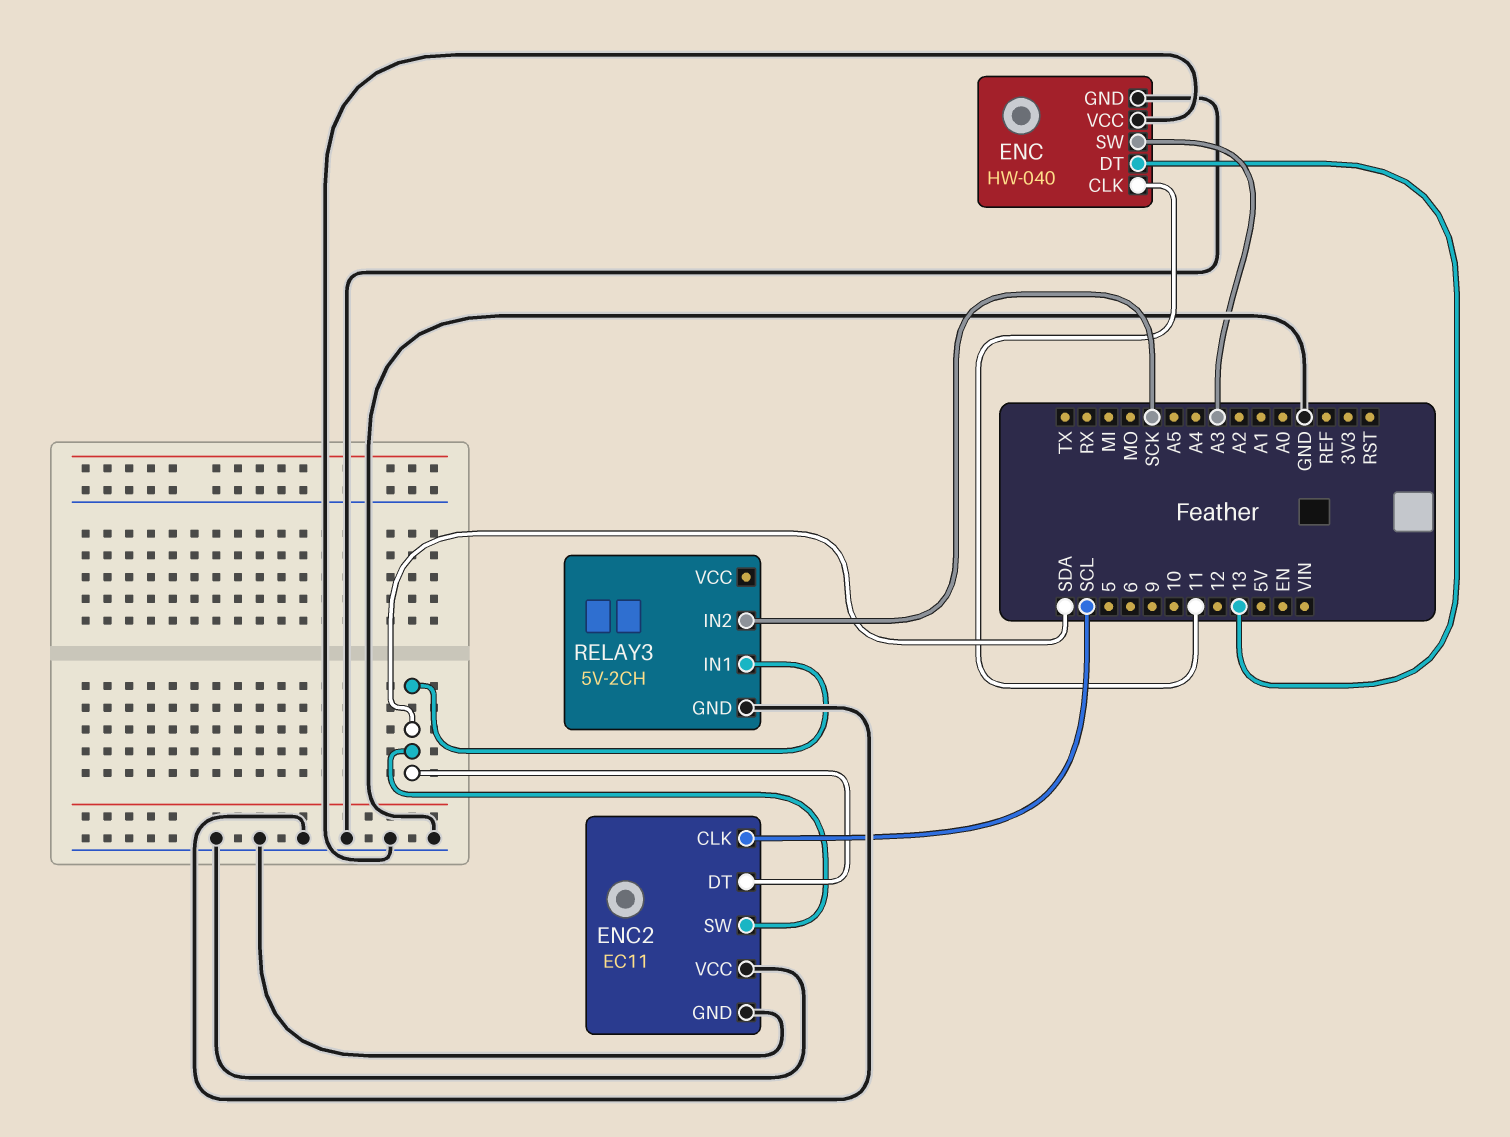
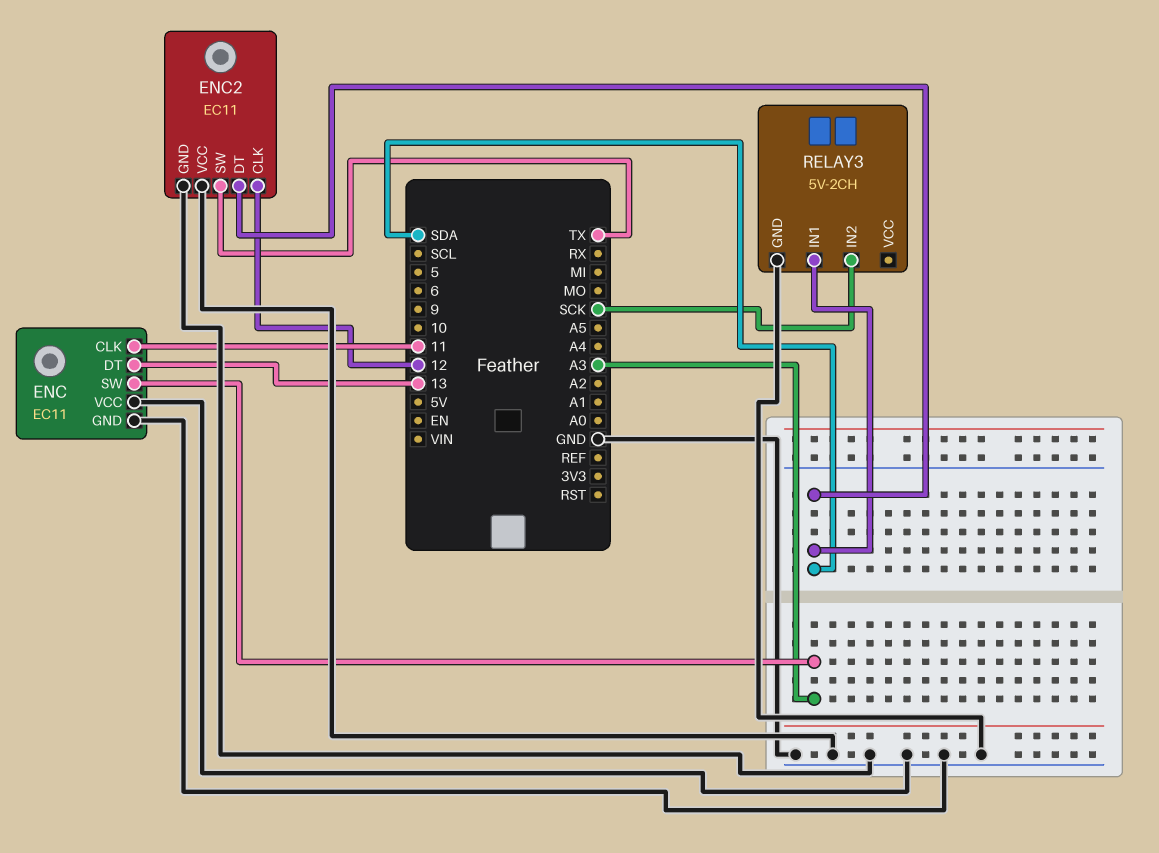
ENC: HW-040 -> EC11
ENC2 pin CLK: SCL -> 12
ENC2 pin SW: SDA -> TX

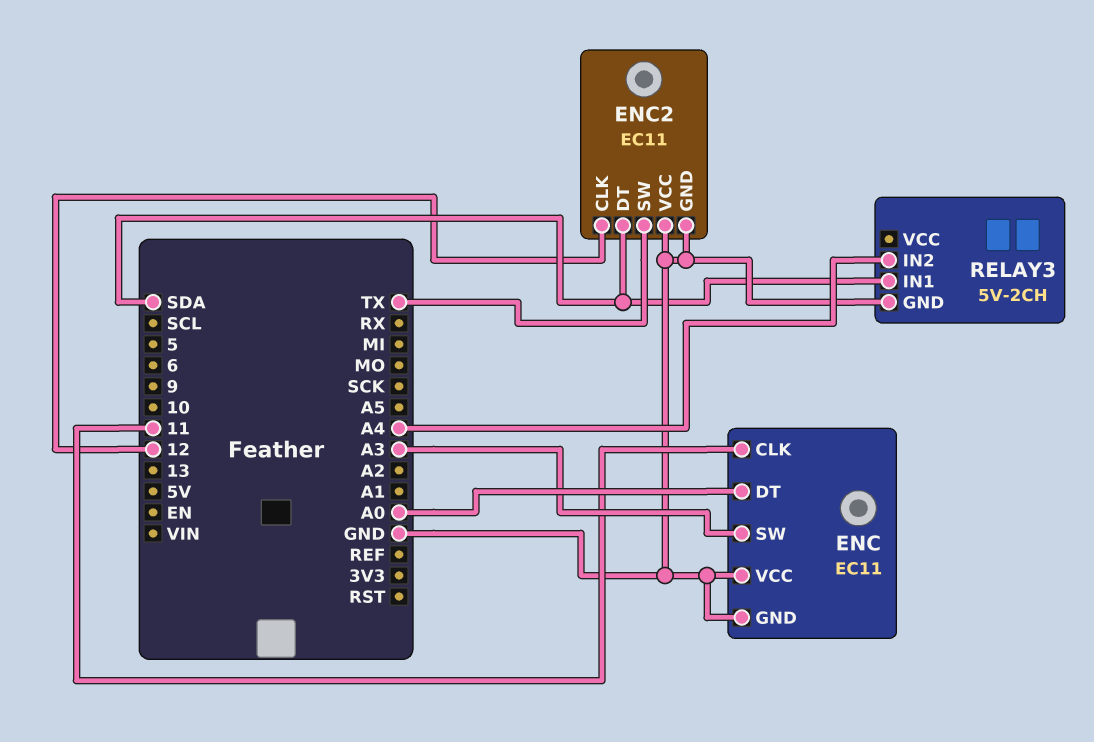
ENC pin DT: 13 -> A0
RELAY3 pin IN2: SCK -> A4

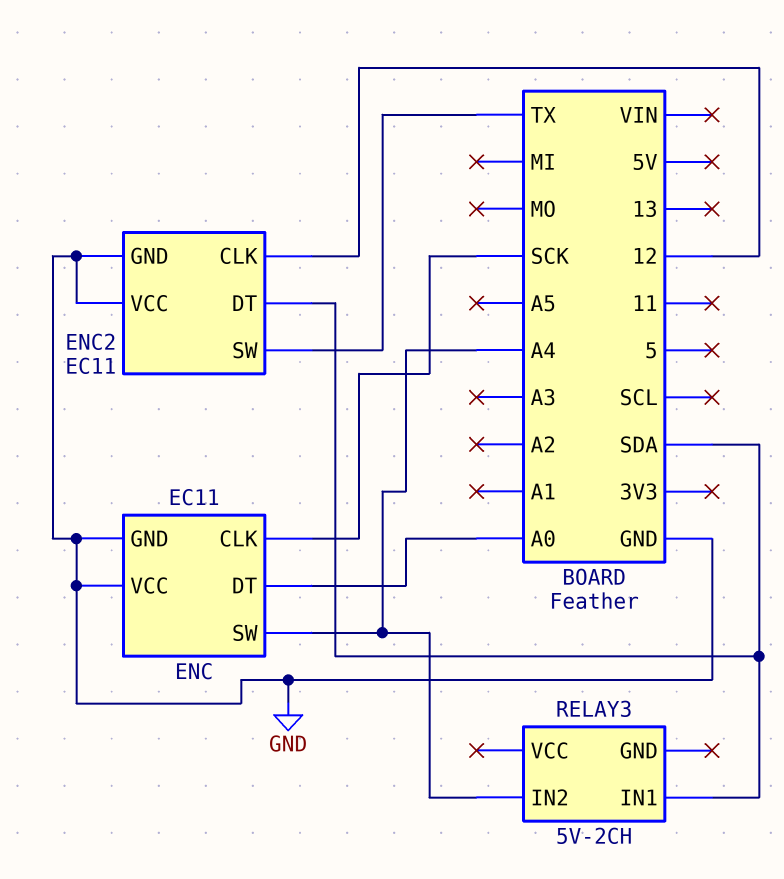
ENC pin CLK: 11 -> SCK
ENC pin SW: A3 -> A4
RELAY3 pin GND: GND -> none

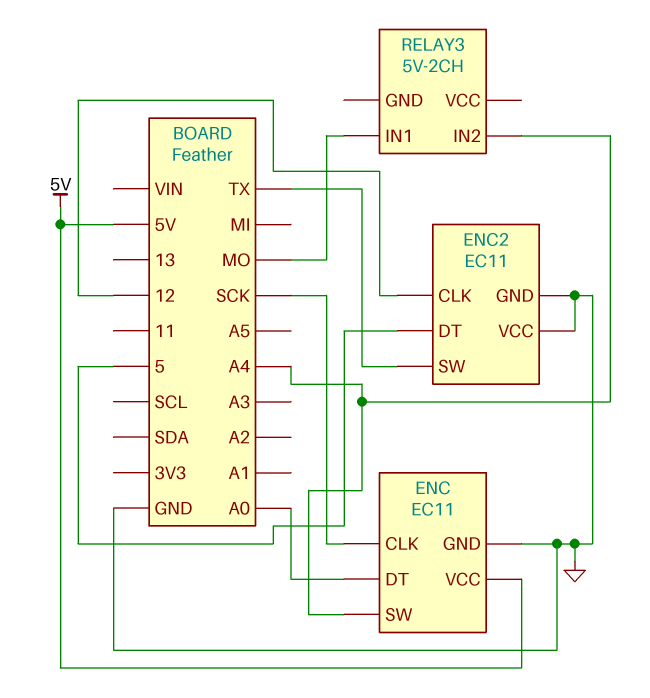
ENC pin VCC: GND -> 5V
ENC2 pin DT: SDA -> 5
RELAY3 pin IN1: SDA -> MO

